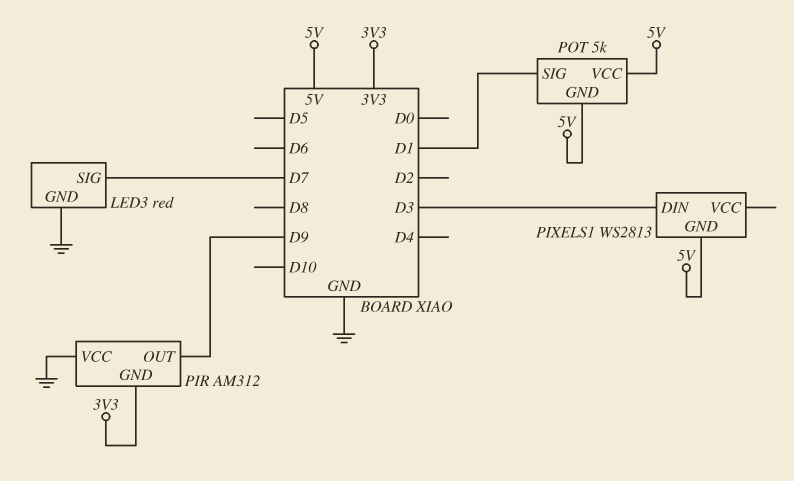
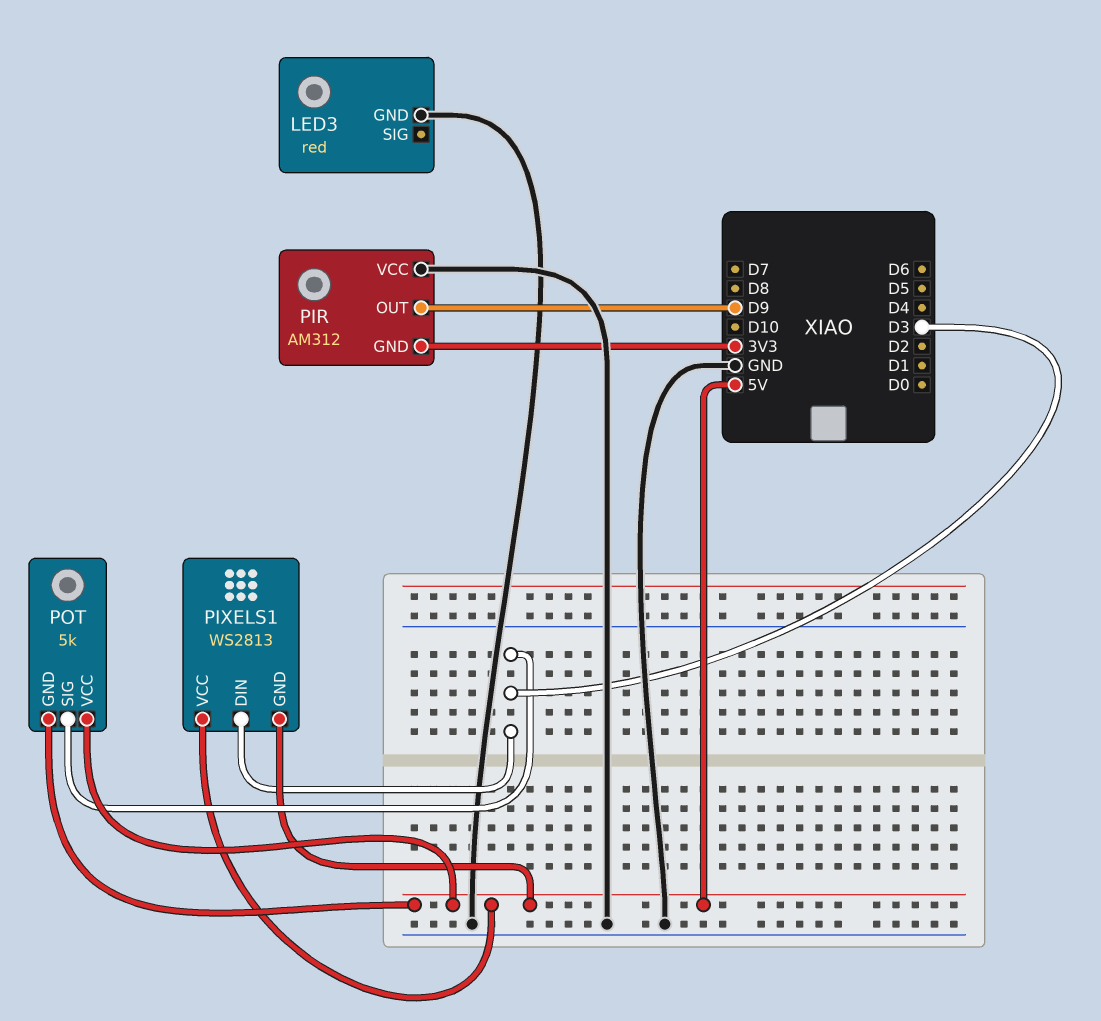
LED3 pin SIG: D7 -> none
PIXELS1 pin VCC: none -> 5V
POT pin SIG: D1 -> D3

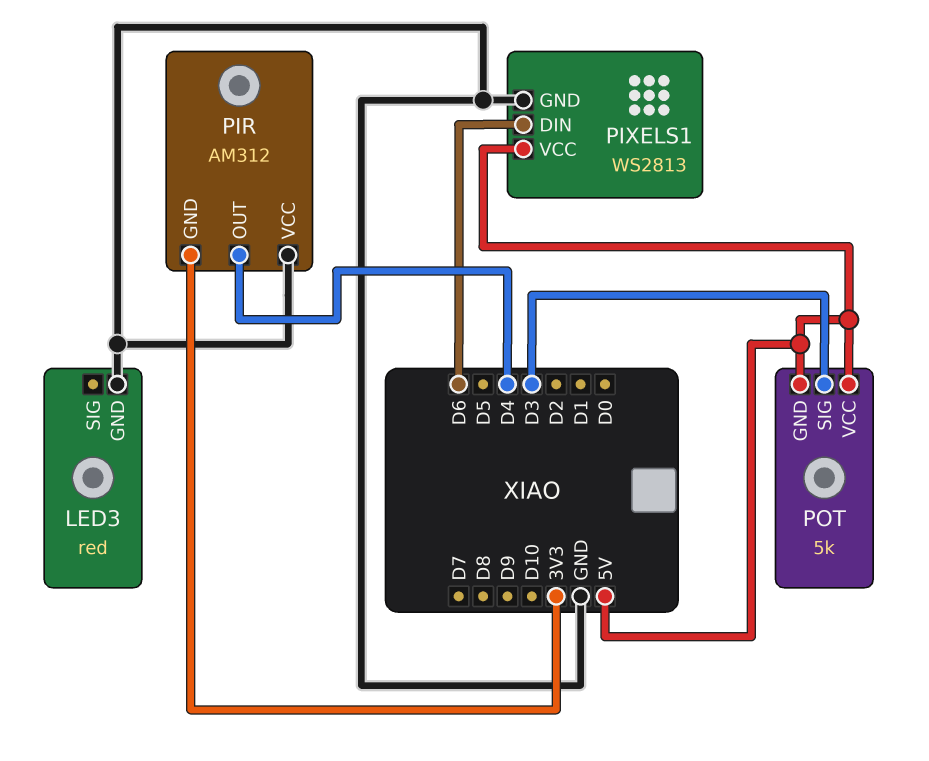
PIR pin OUT: D9 -> D4
PIXELS1 pin DIN: D3 -> D6
PIXELS1 pin GND: 5V -> GND

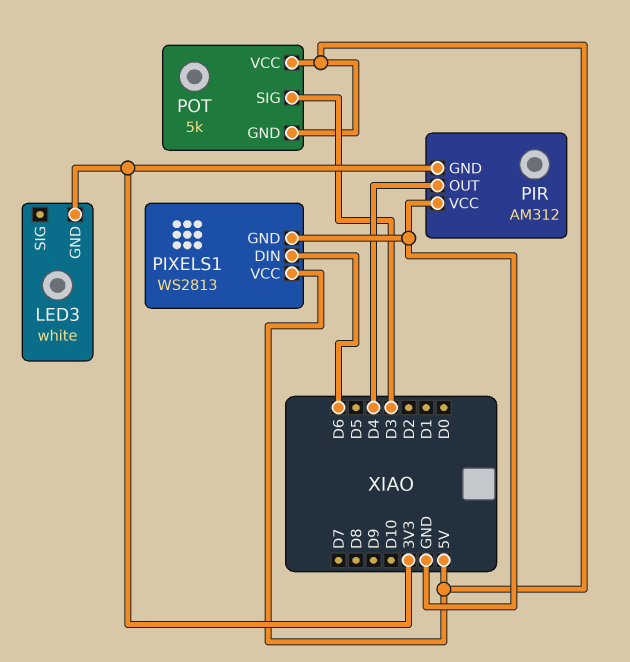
LED3: red -> white
LED3 pin GND: GND -> 3V3

